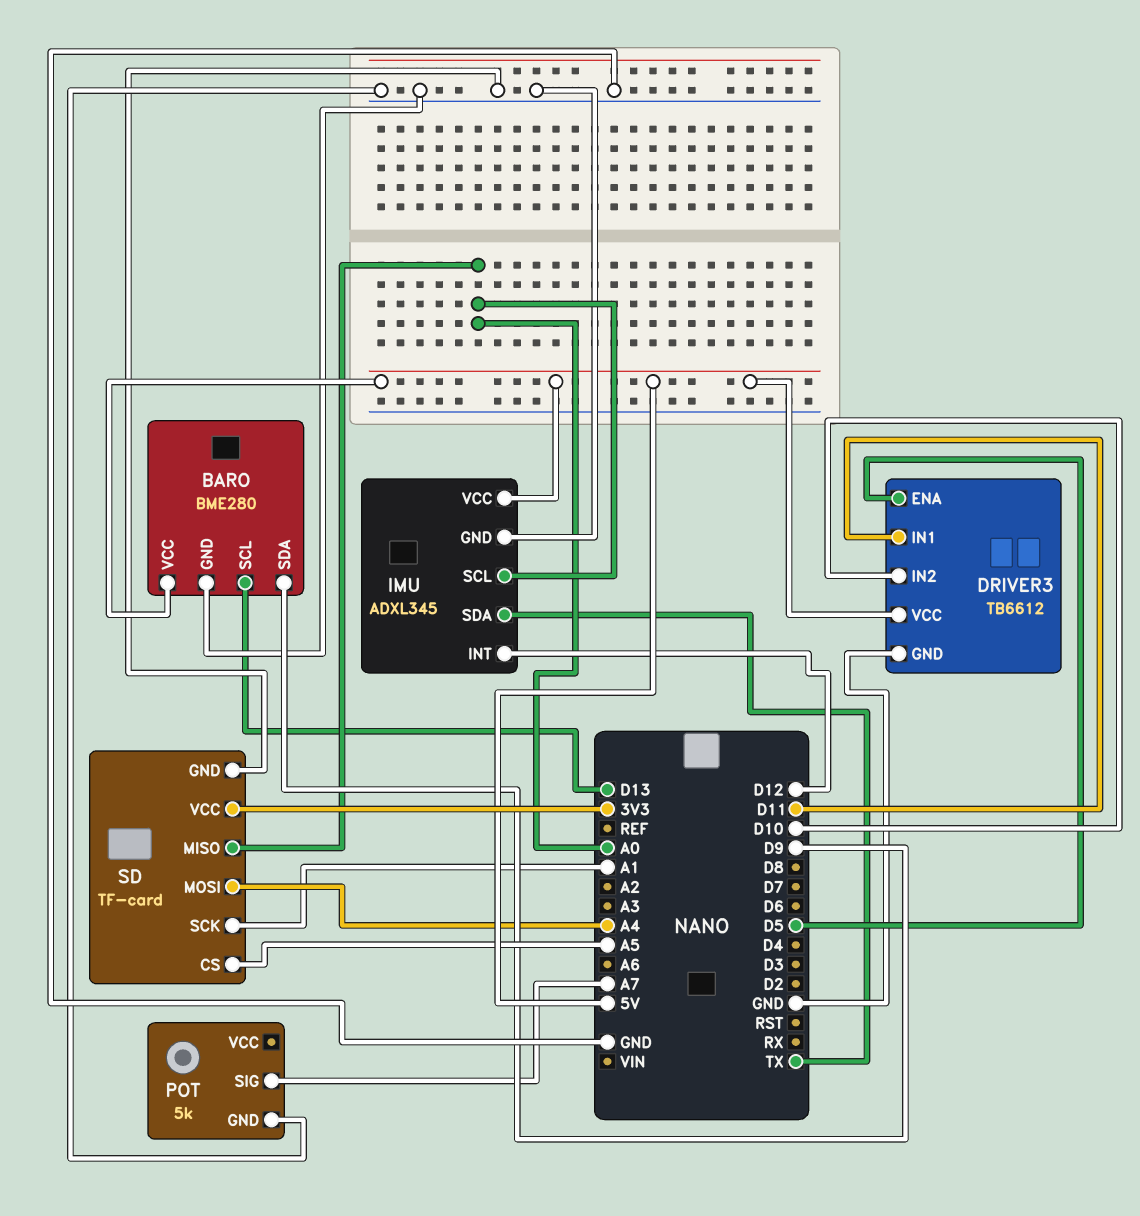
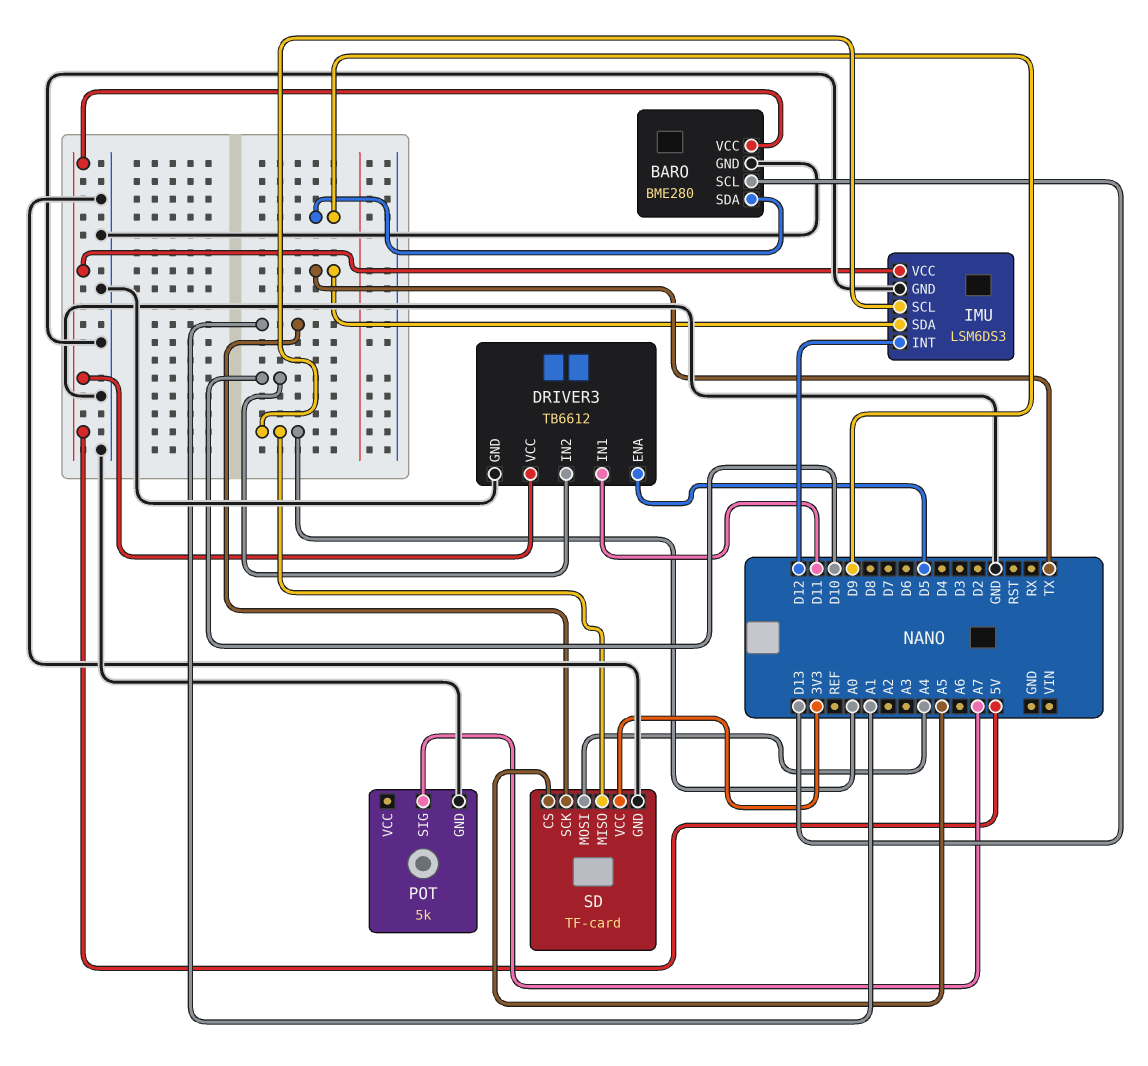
IMU: ADXL345 -> LSM6DS3

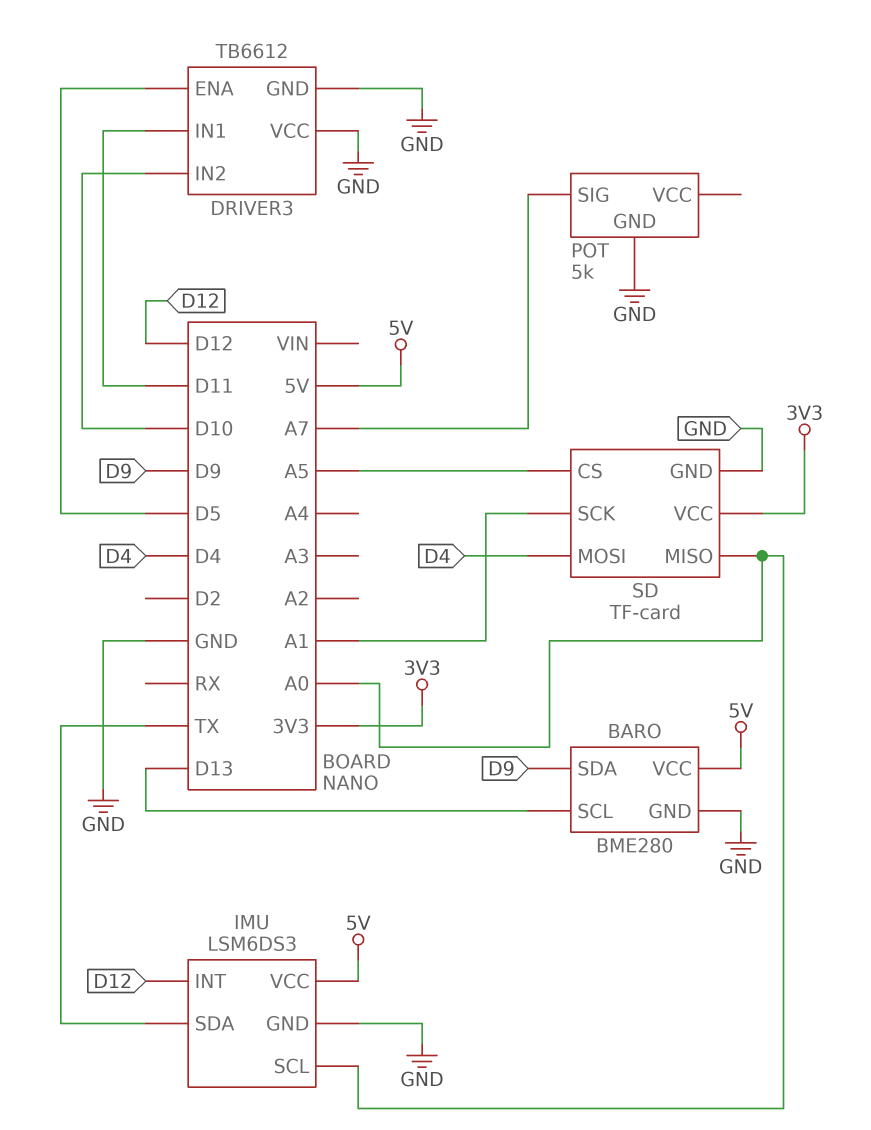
DRIVER3 pin VCC: 5V -> GND
SD pin MOSI: A4 -> D4

